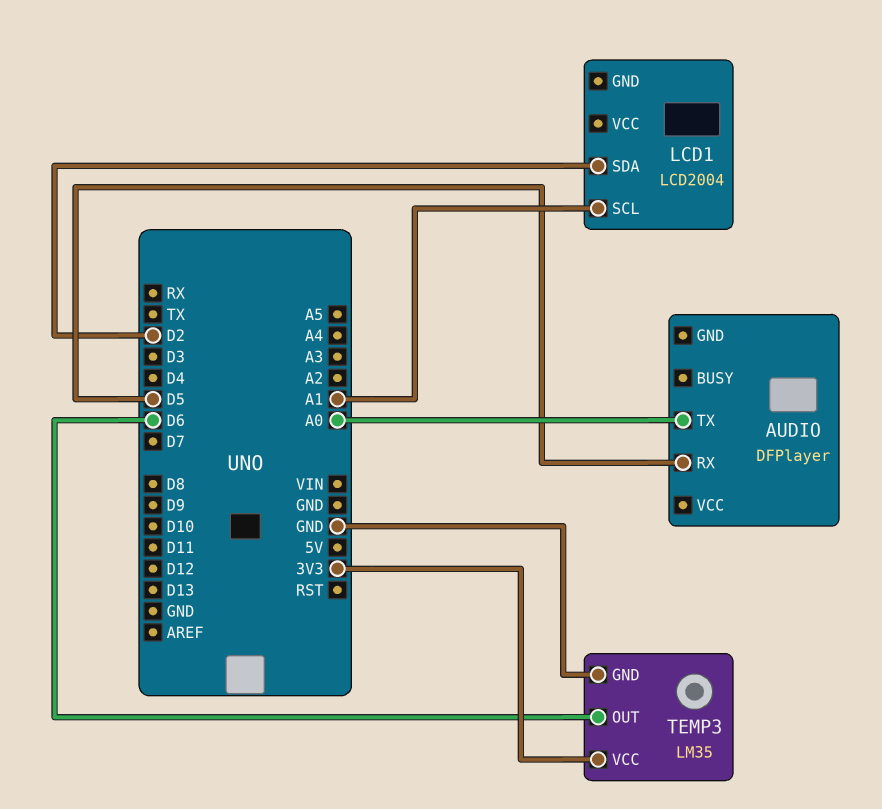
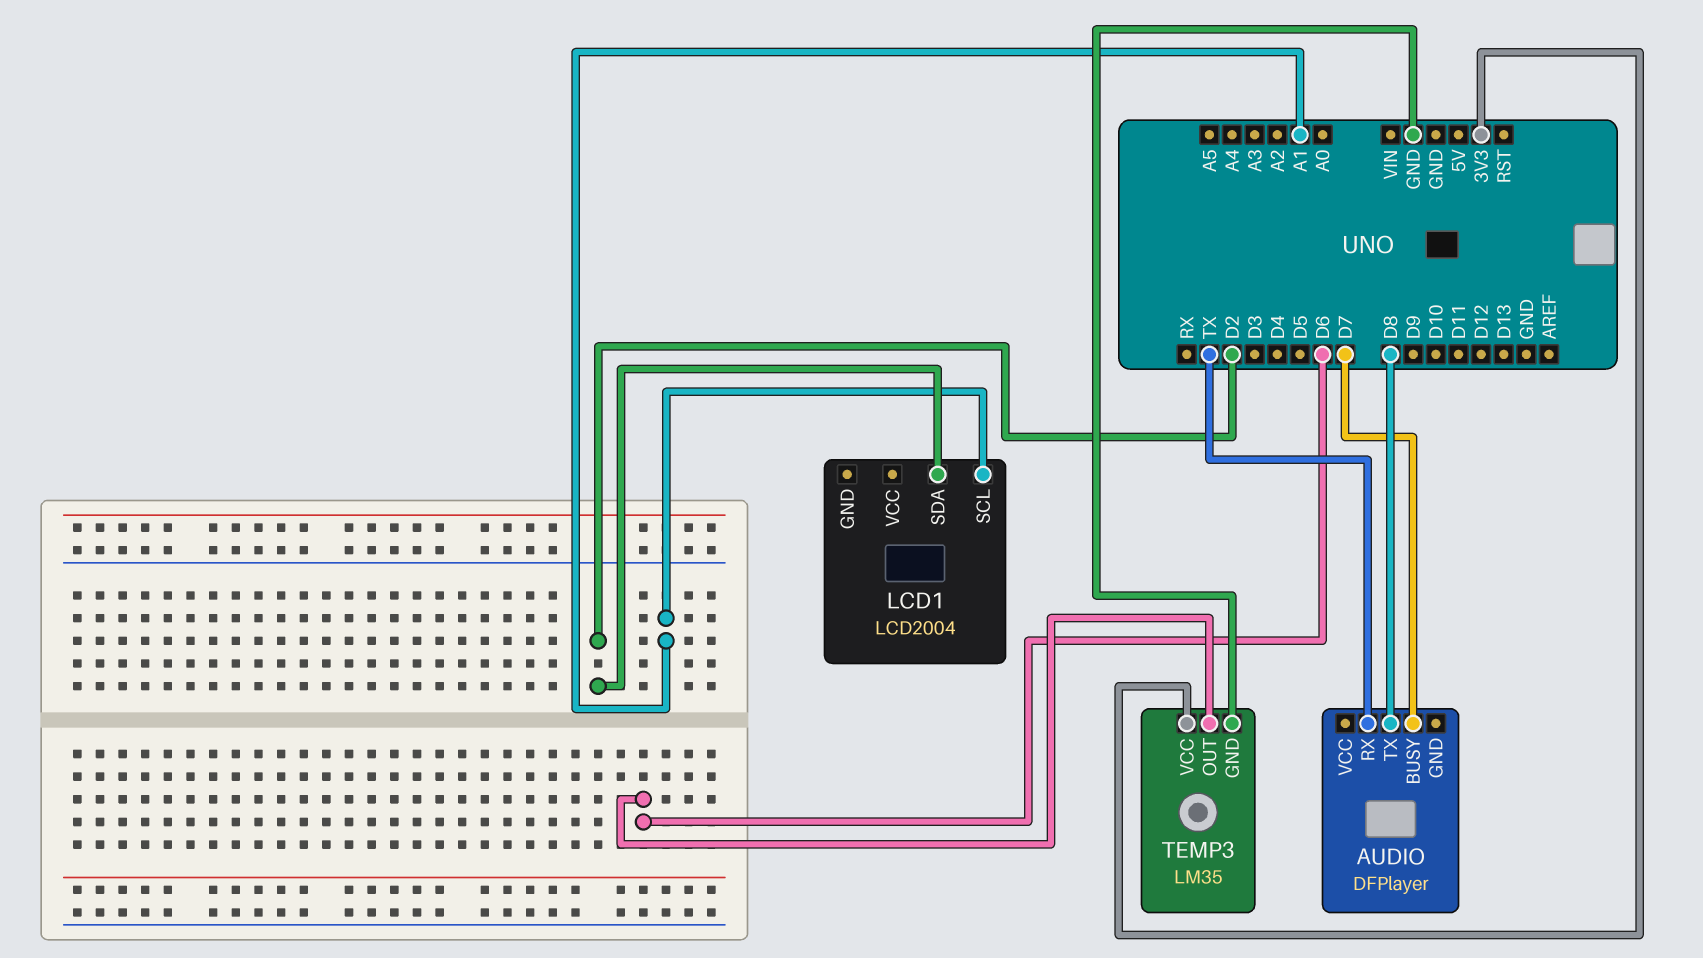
AUDIO pin BUSY: none -> D7
AUDIO pin RX: D5 -> TX
AUDIO pin TX: A0 -> D8

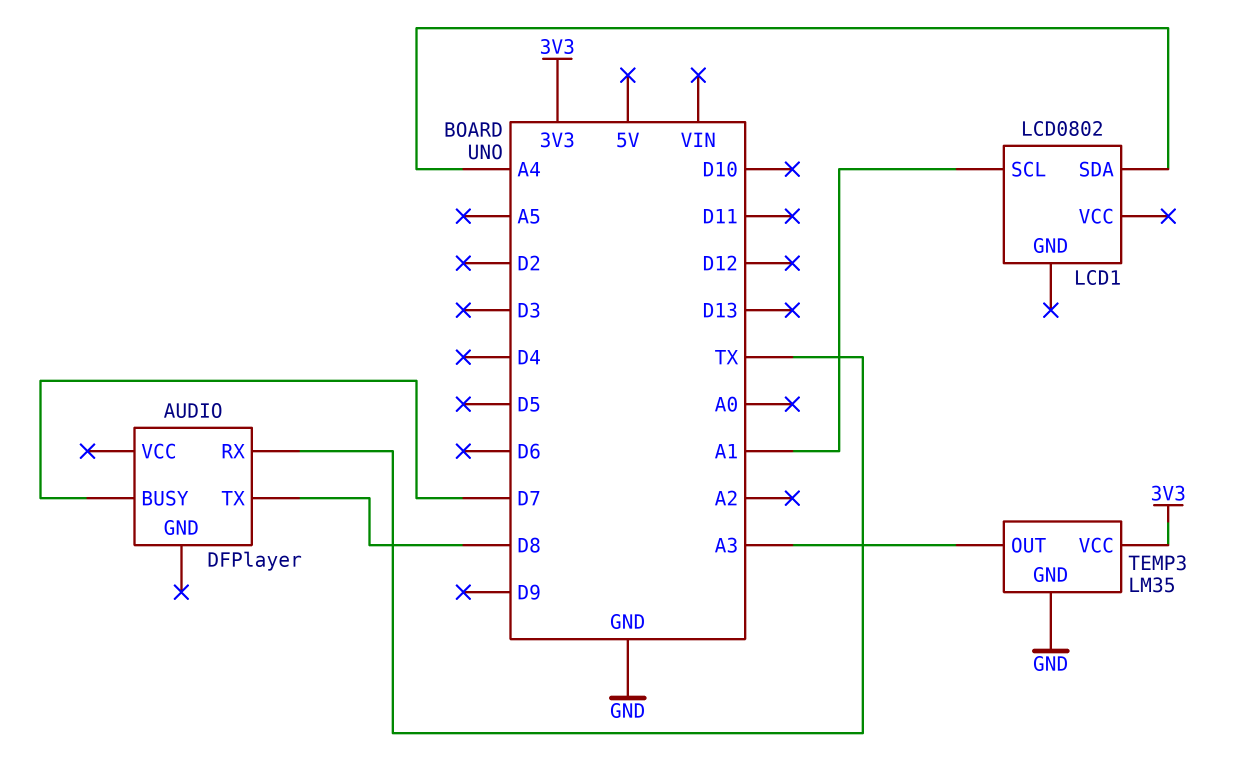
LCD1: LCD2004 -> LCD0802
LCD1 pin SDA: D2 -> A4
TEMP3 pin OUT: D6 -> A3

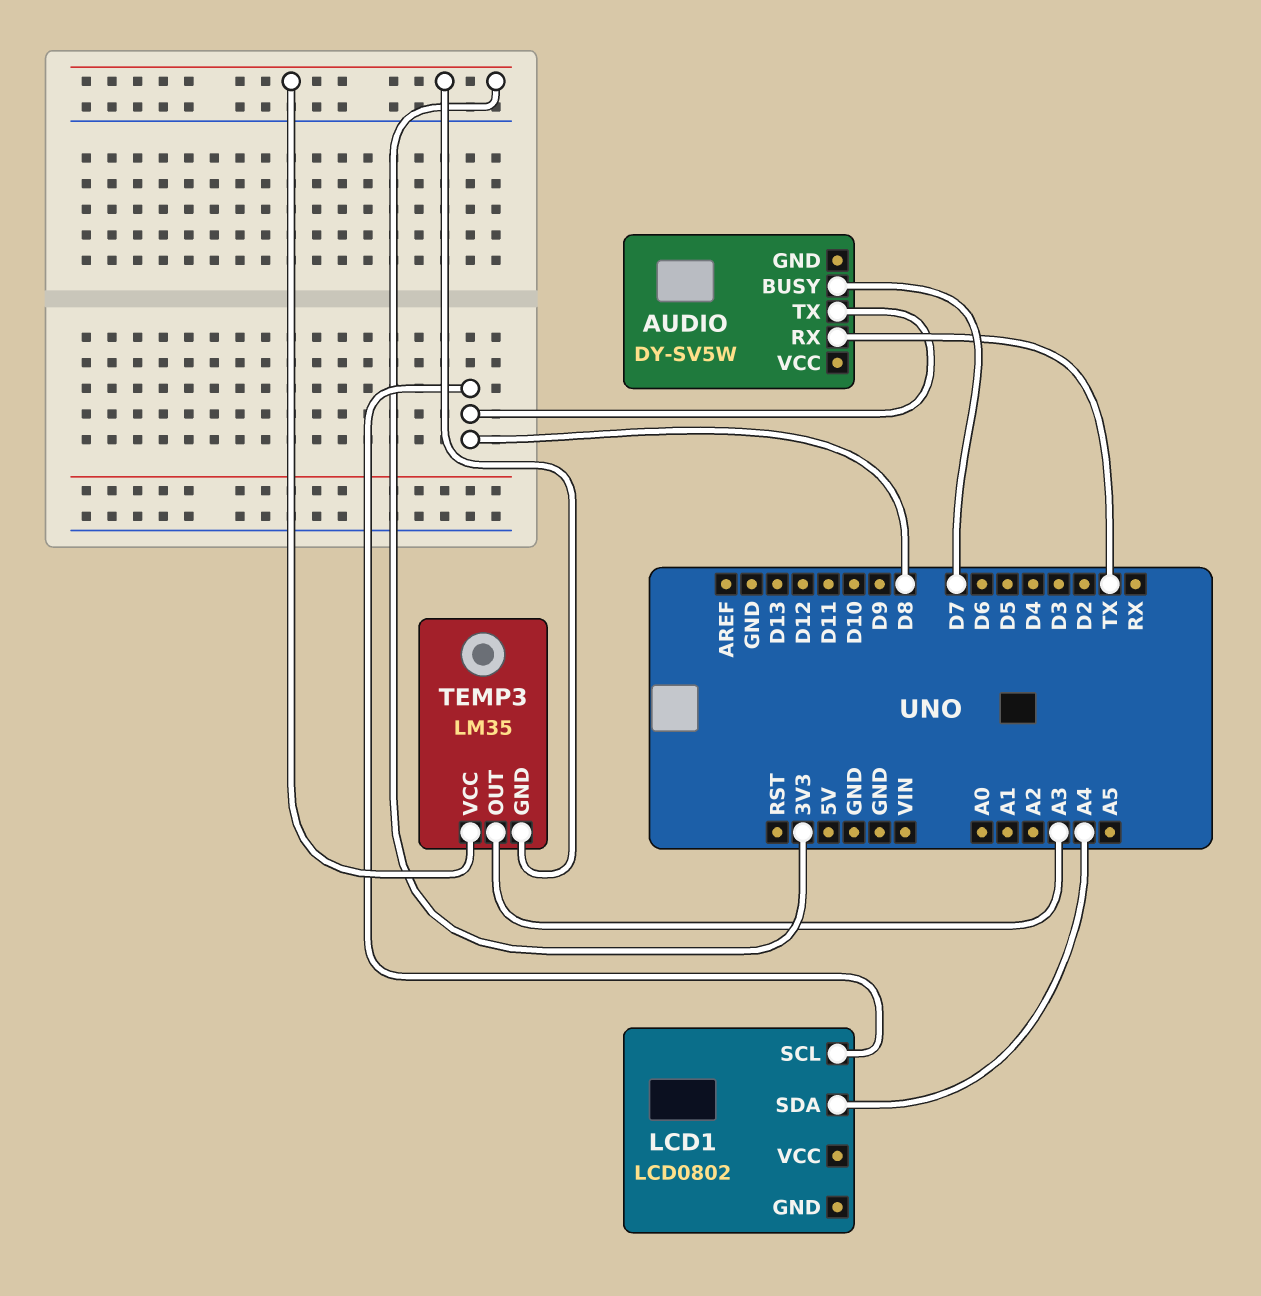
AUDIO: DFPlayer -> DY-SV5W
LCD1 pin SCL: A1 -> D8
TEMP3 pin GND: GND -> 3V3

